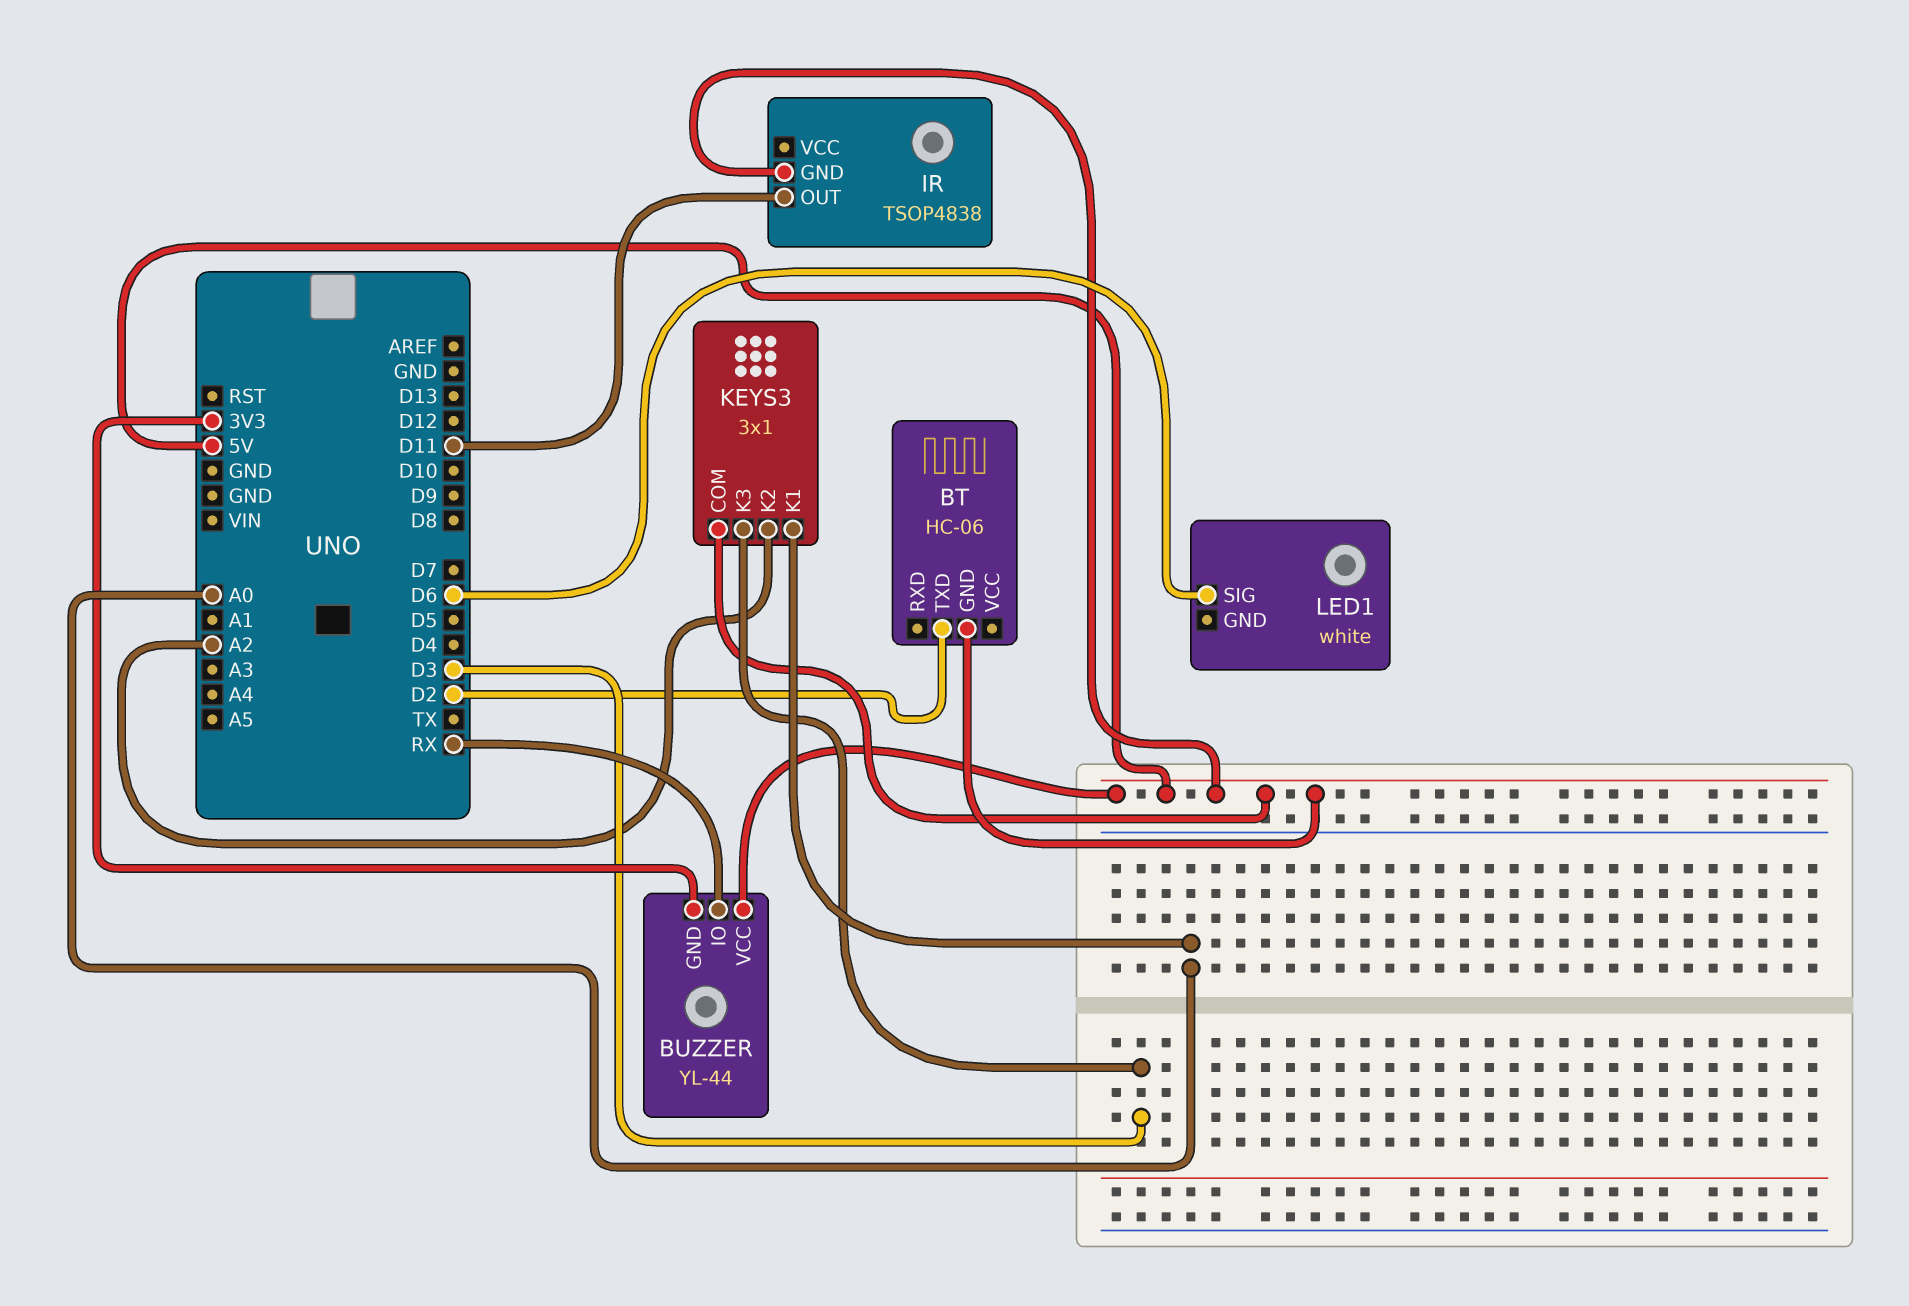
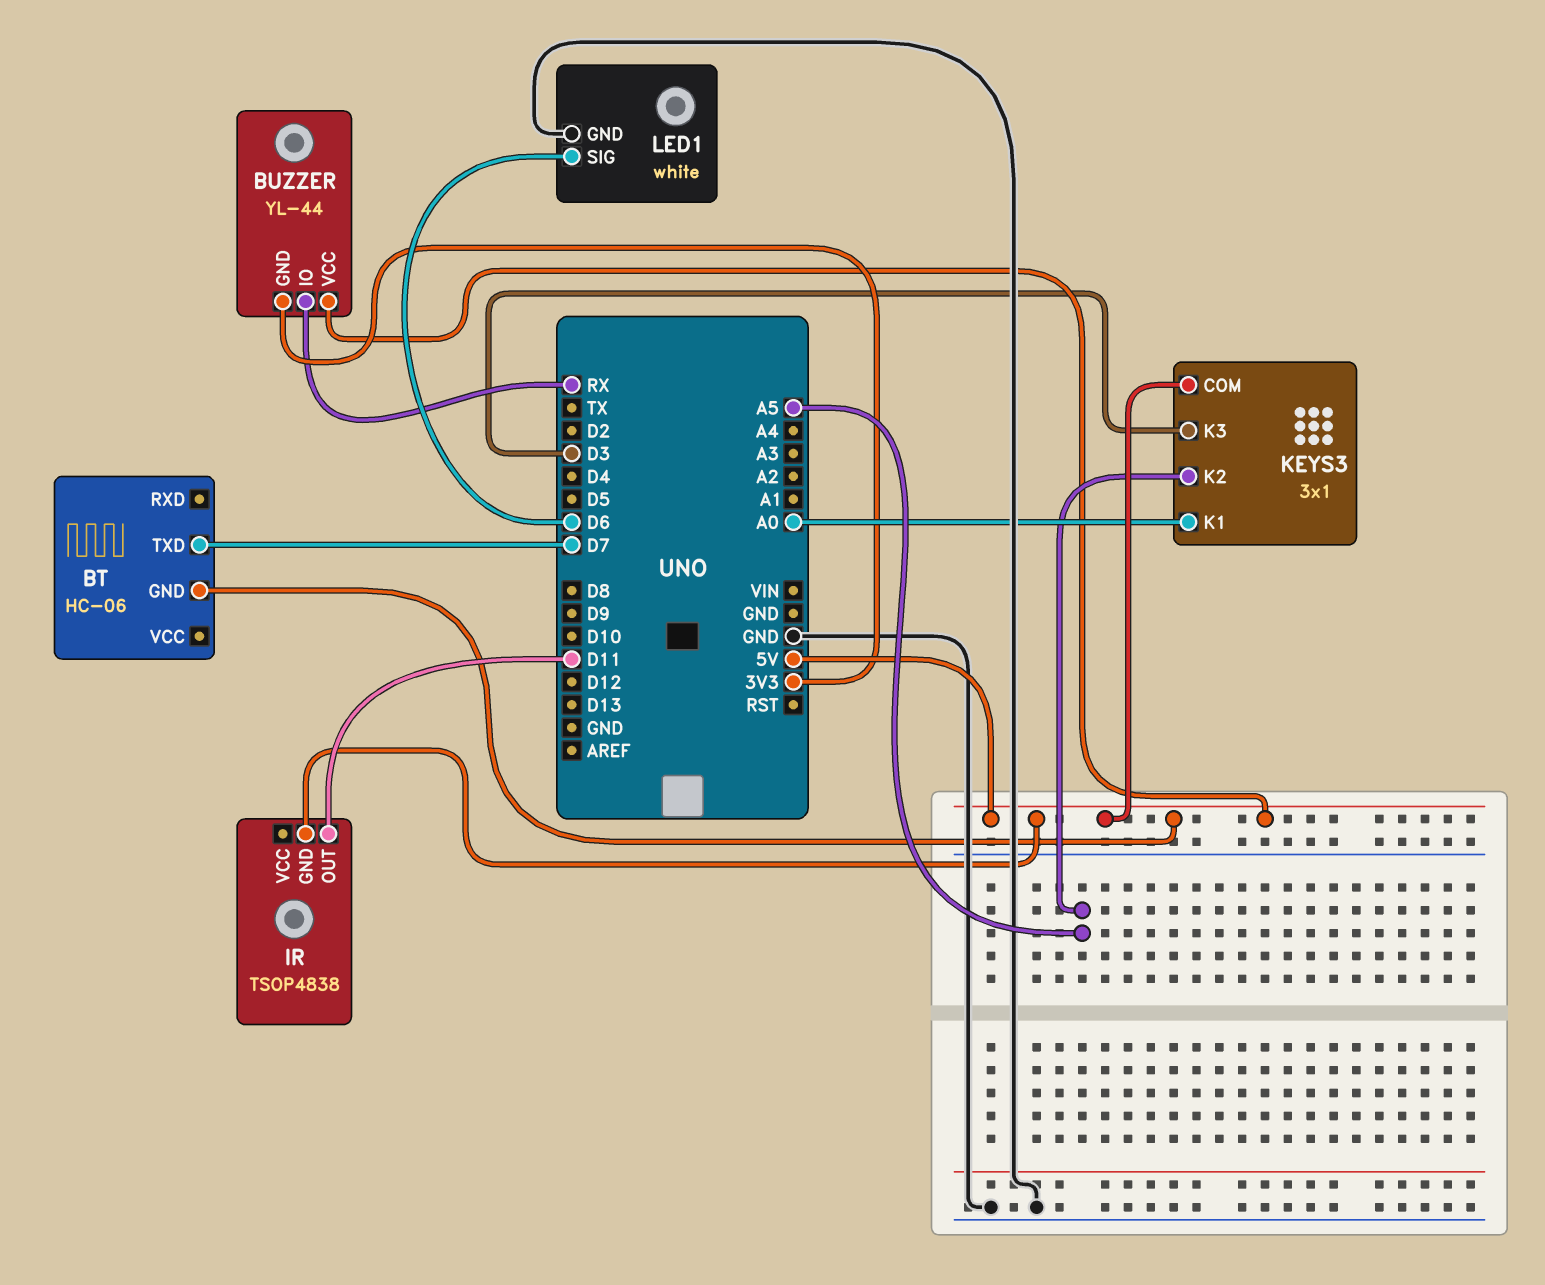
BT pin TXD: D2 -> D7
KEYS3 pin K2: A2 -> A5
LED1 pin GND: none -> GND

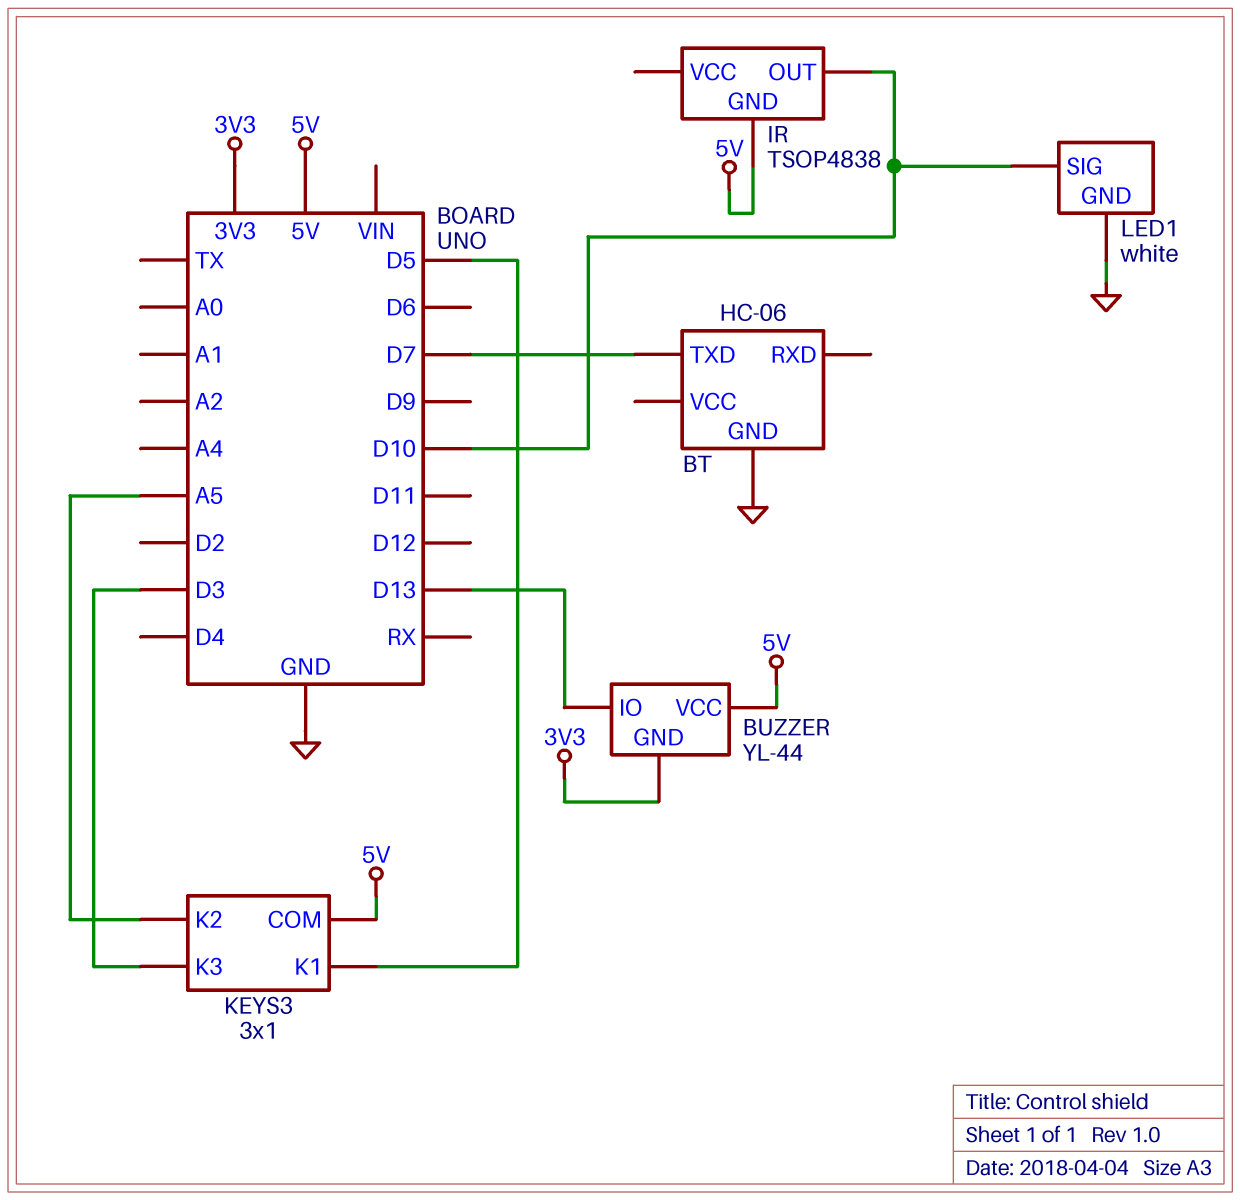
BT pin GND: 5V -> GND
BUZZER pin IO: RX -> D13
IR pin OUT: D11 -> D10
KEYS3 pin K1: A0 -> D5
LED1 pin SIG: D6 -> D10

